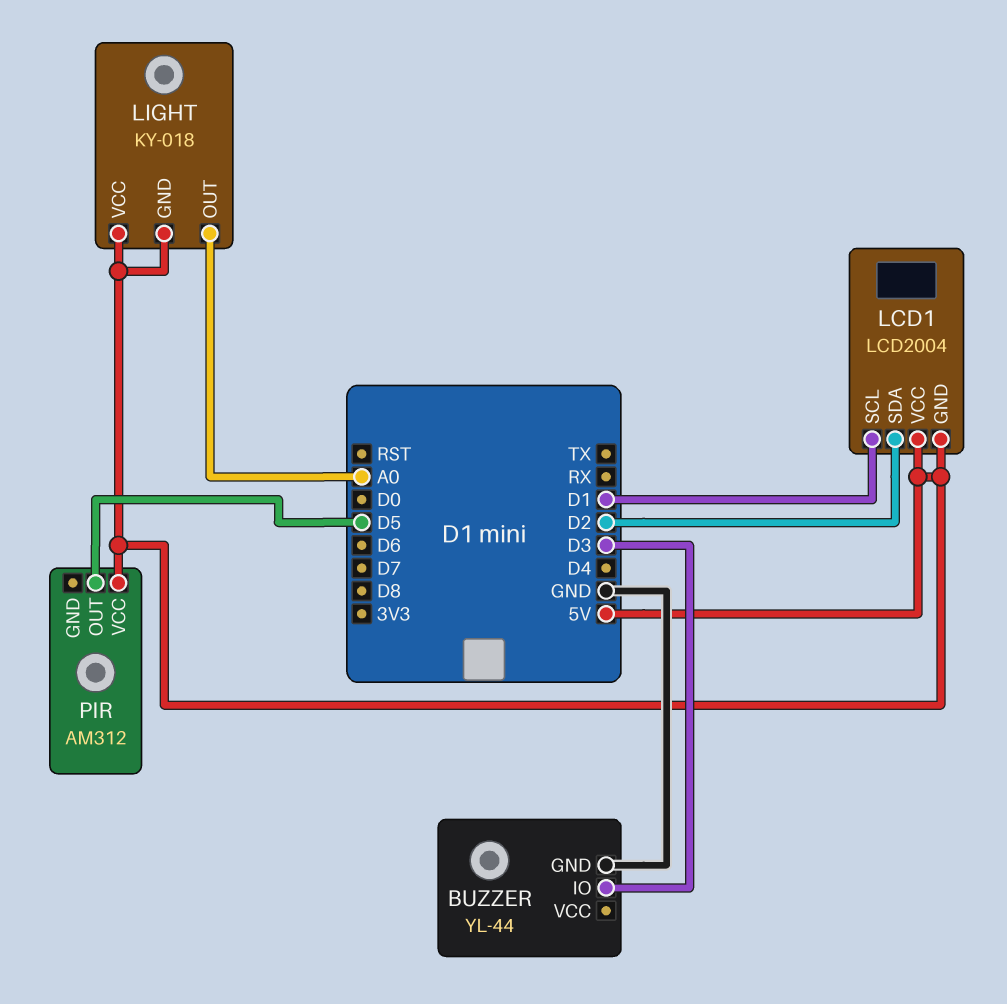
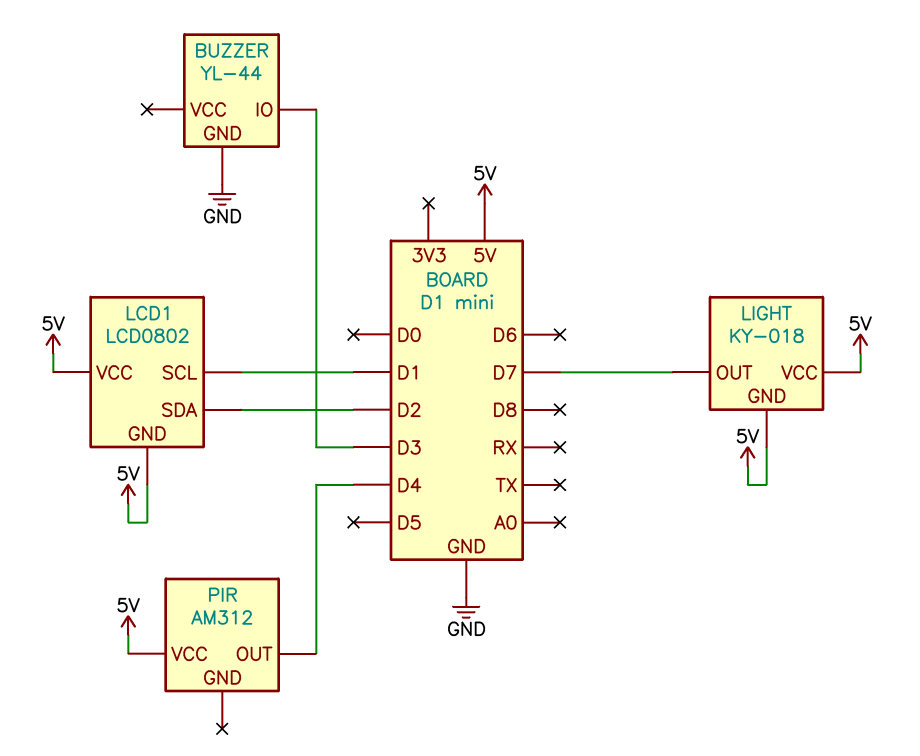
LCD1: LCD2004 -> LCD0802
LIGHT pin OUT: A0 -> D7
PIR pin OUT: D5 -> D4

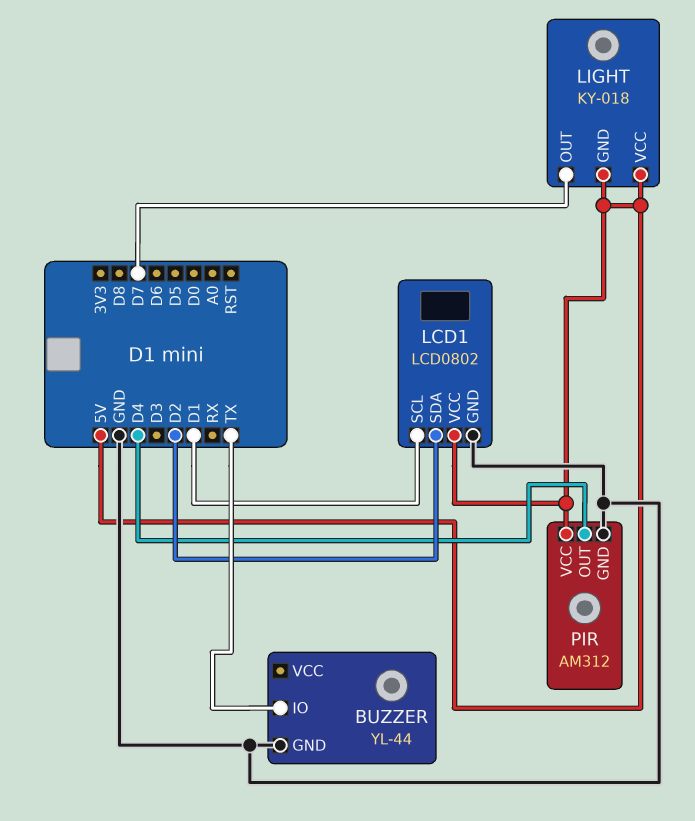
BUZZER pin IO: D3 -> TX
LCD1 pin GND: 5V -> GND
PIR pin GND: none -> GND

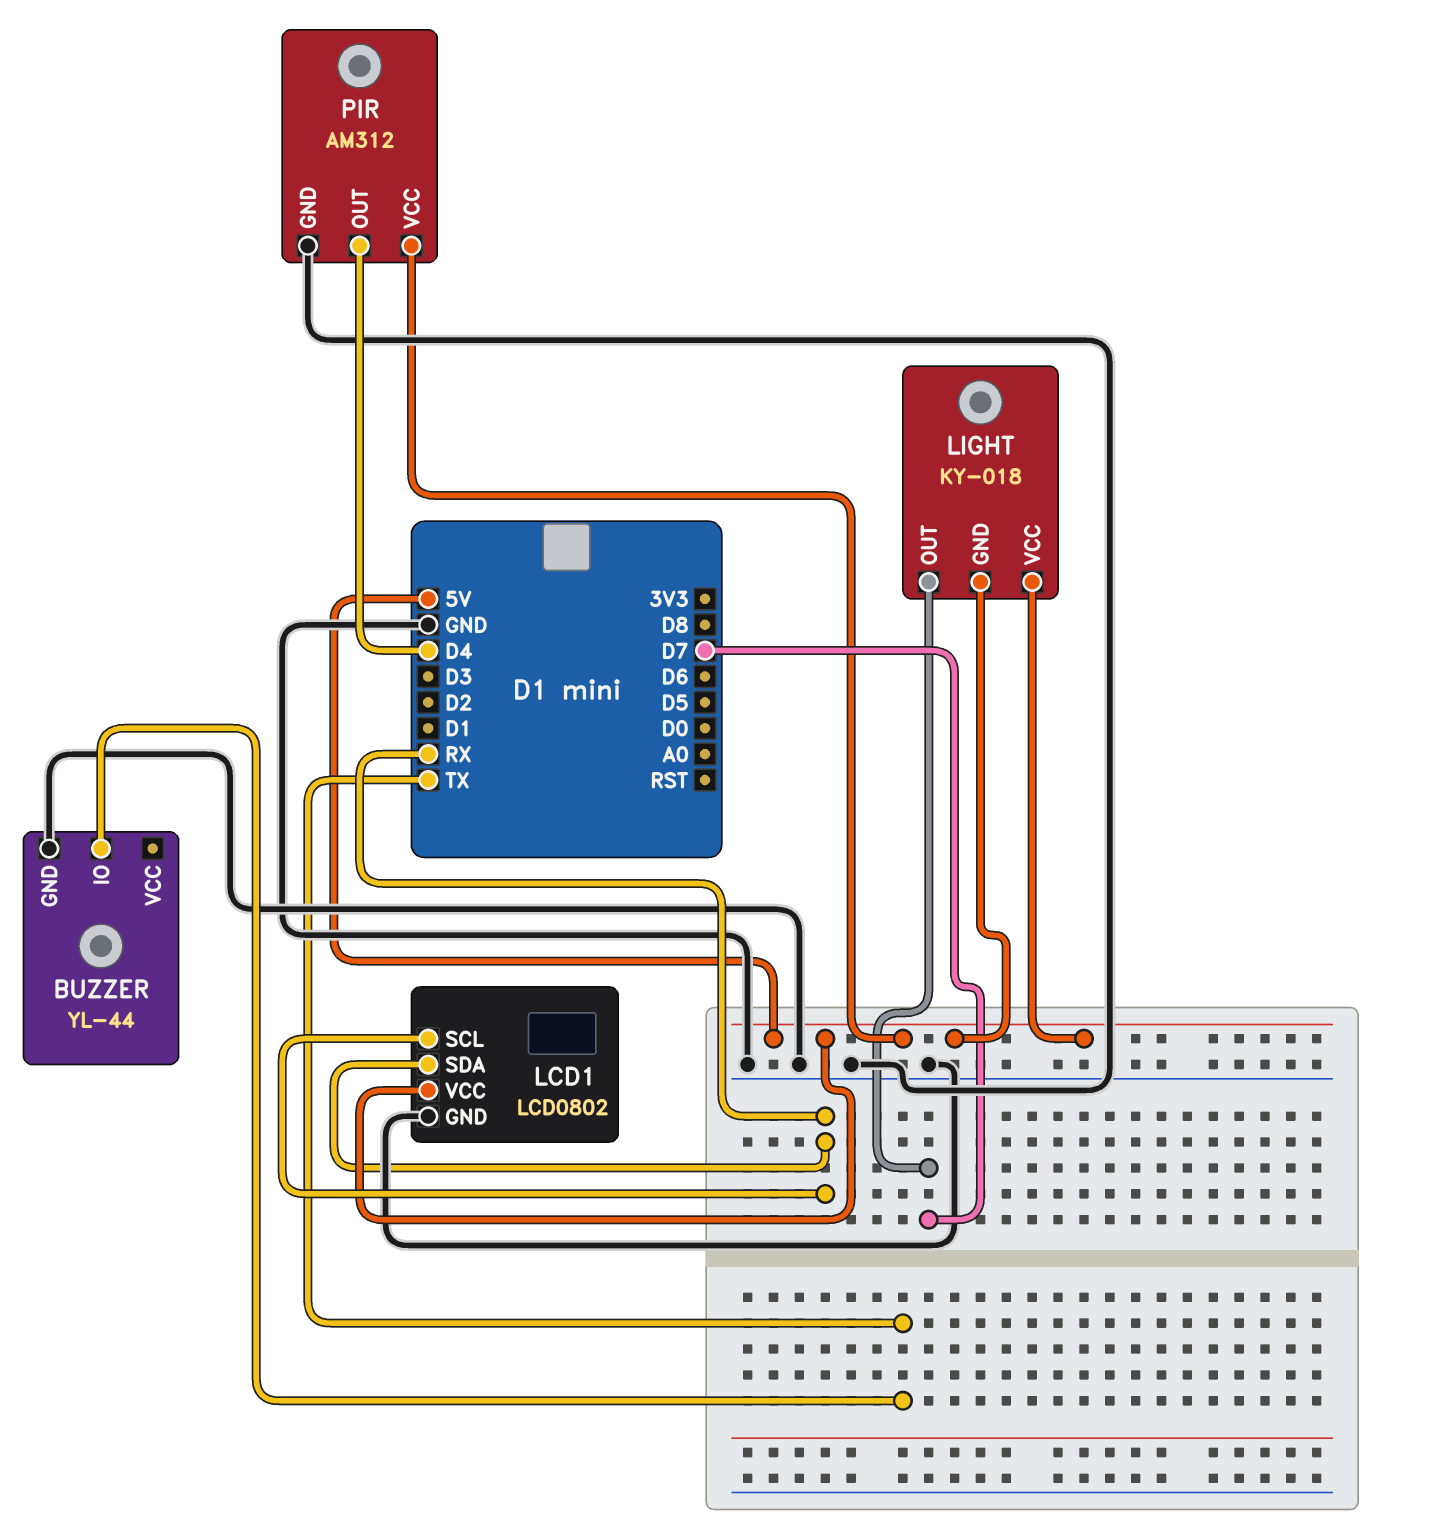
LCD1 pin SCL: D1 -> RX
LCD1 pin SDA: D2 -> RX

